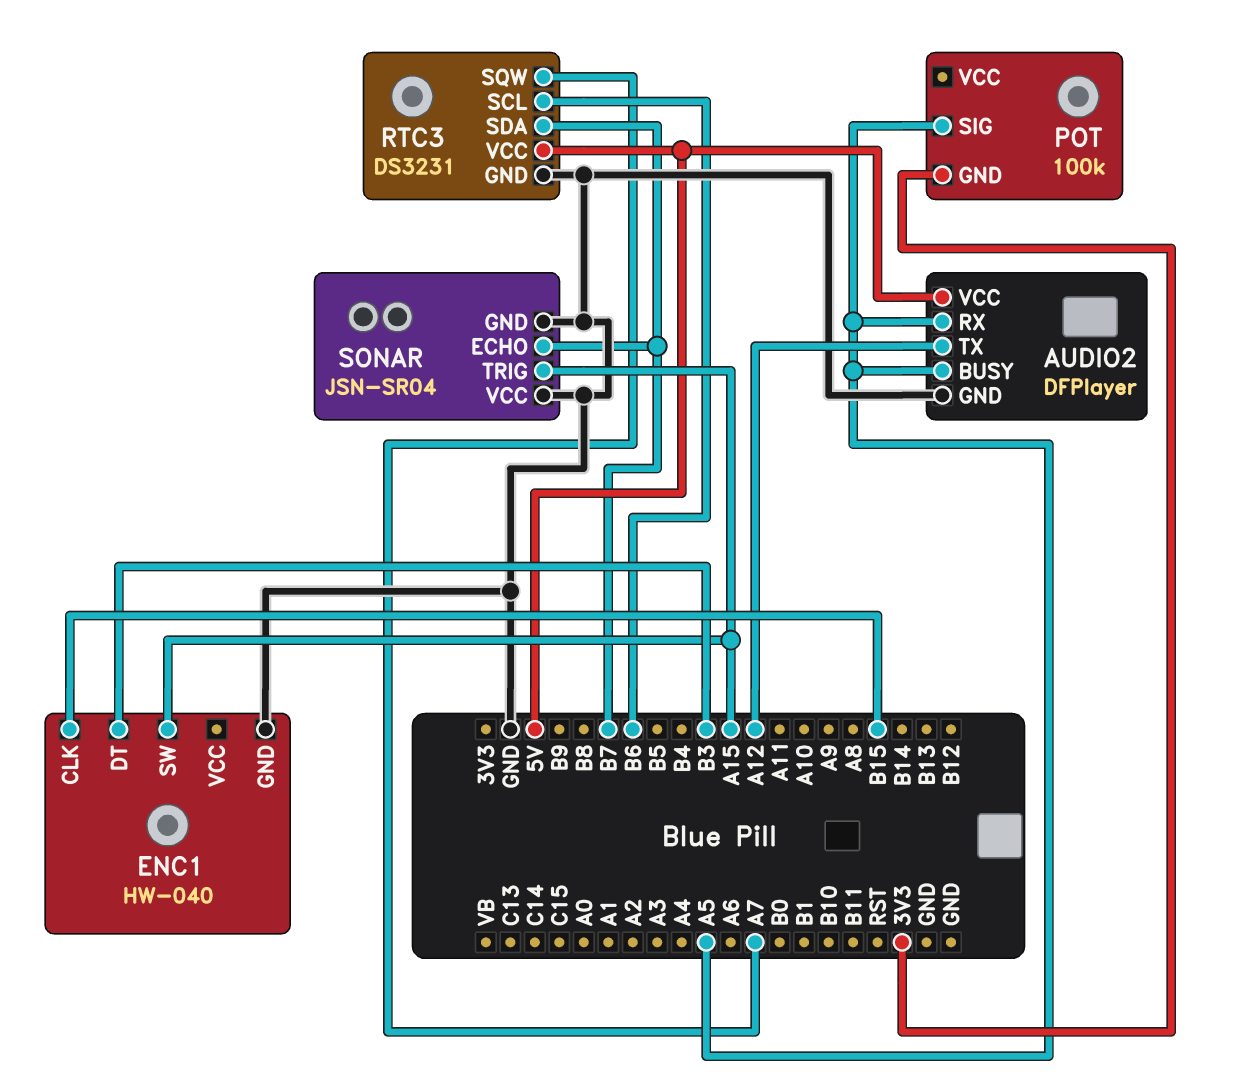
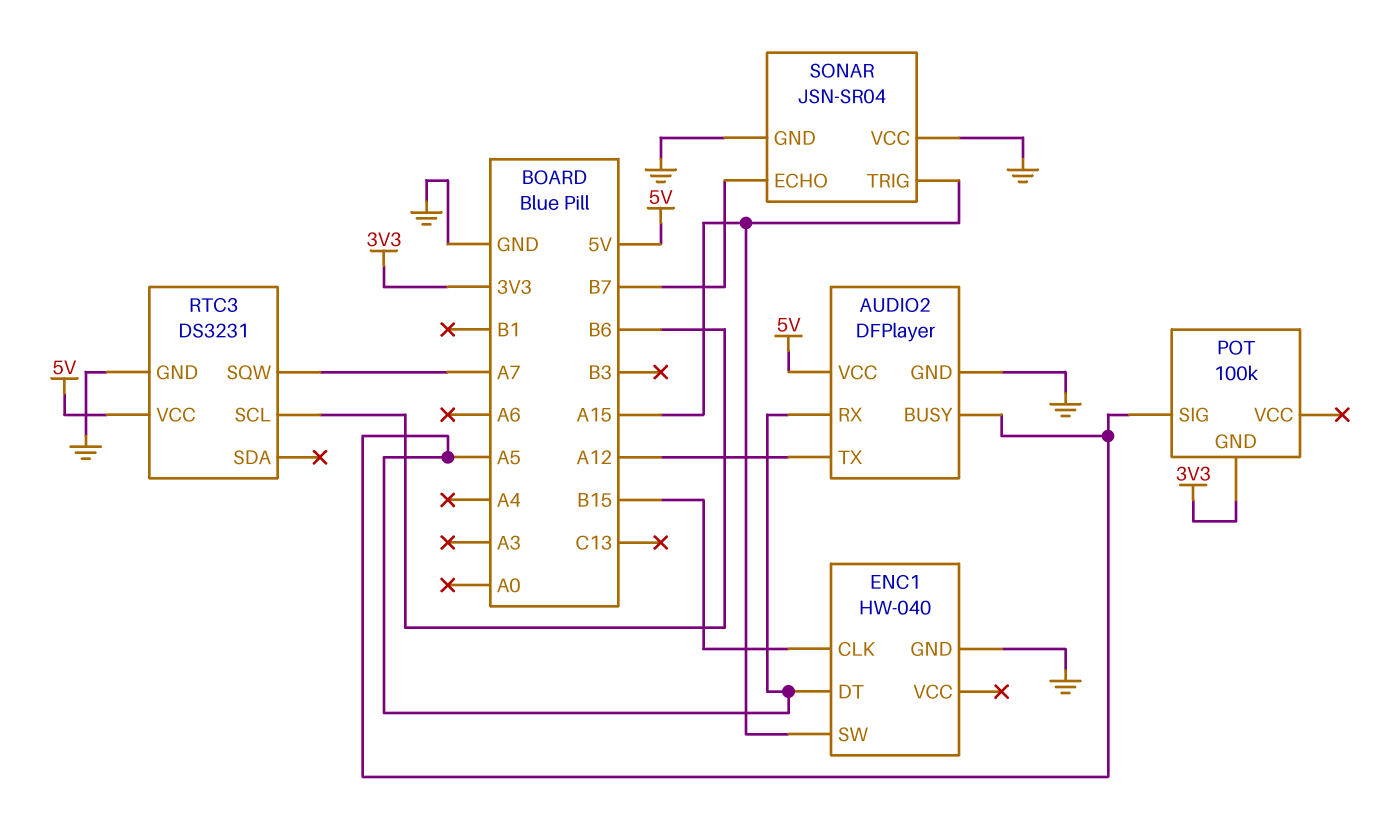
ENC1 pin DT: B3 -> A5
RTC3 pin SDA: B7 -> none

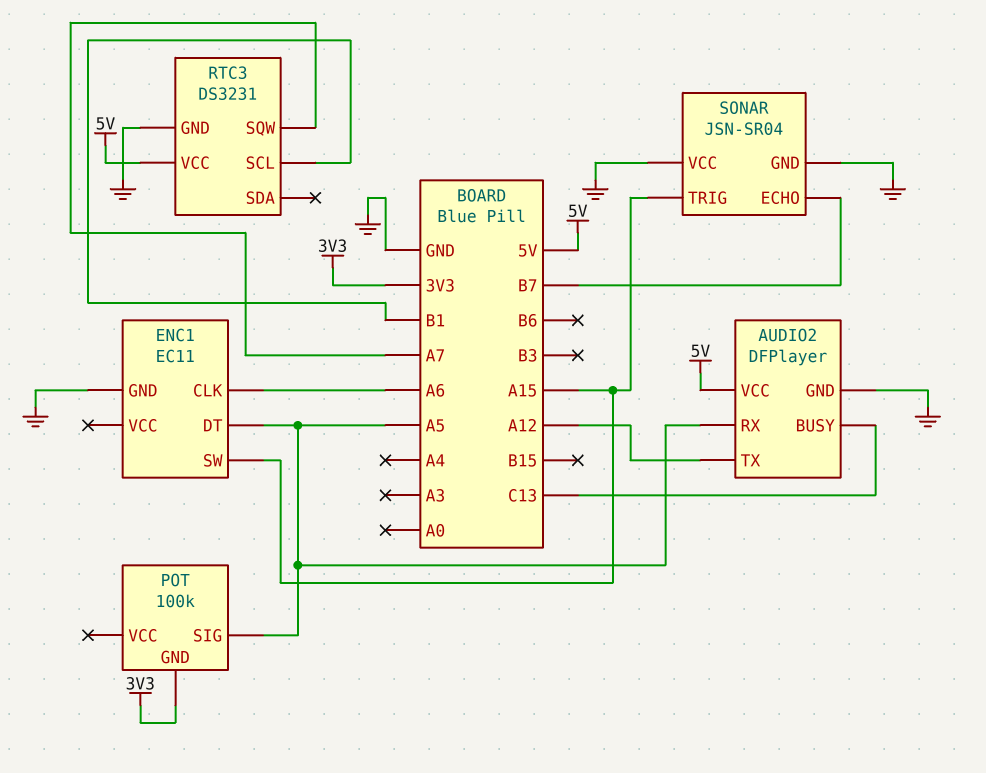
AUDIO2 pin BUSY: A5 -> C13
ENC1: HW-040 -> EC11
ENC1 pin CLK: B15 -> A6
RTC3 pin SCL: B6 -> B1

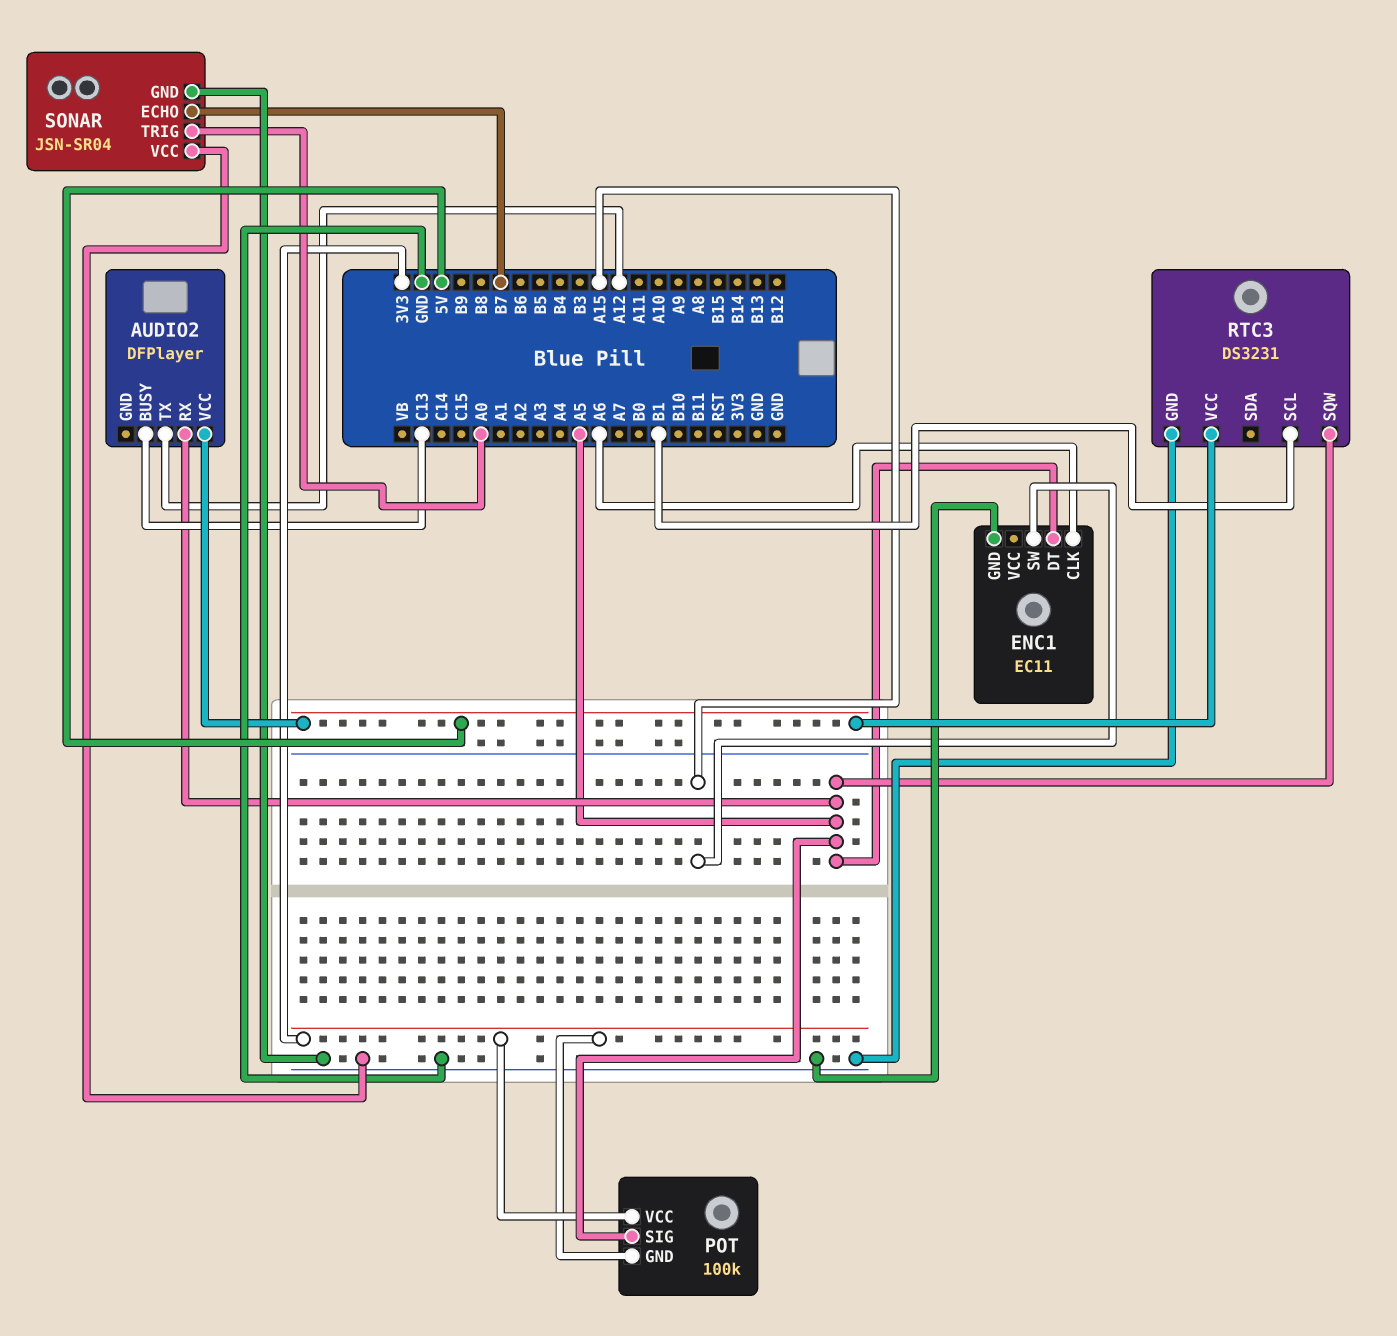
AUDIO2 pin GND: GND -> none
POT pin VCC: none -> 3V3
RTC3 pin SQW: A7 -> A5
SONAR pin TRIG: A15 -> A0

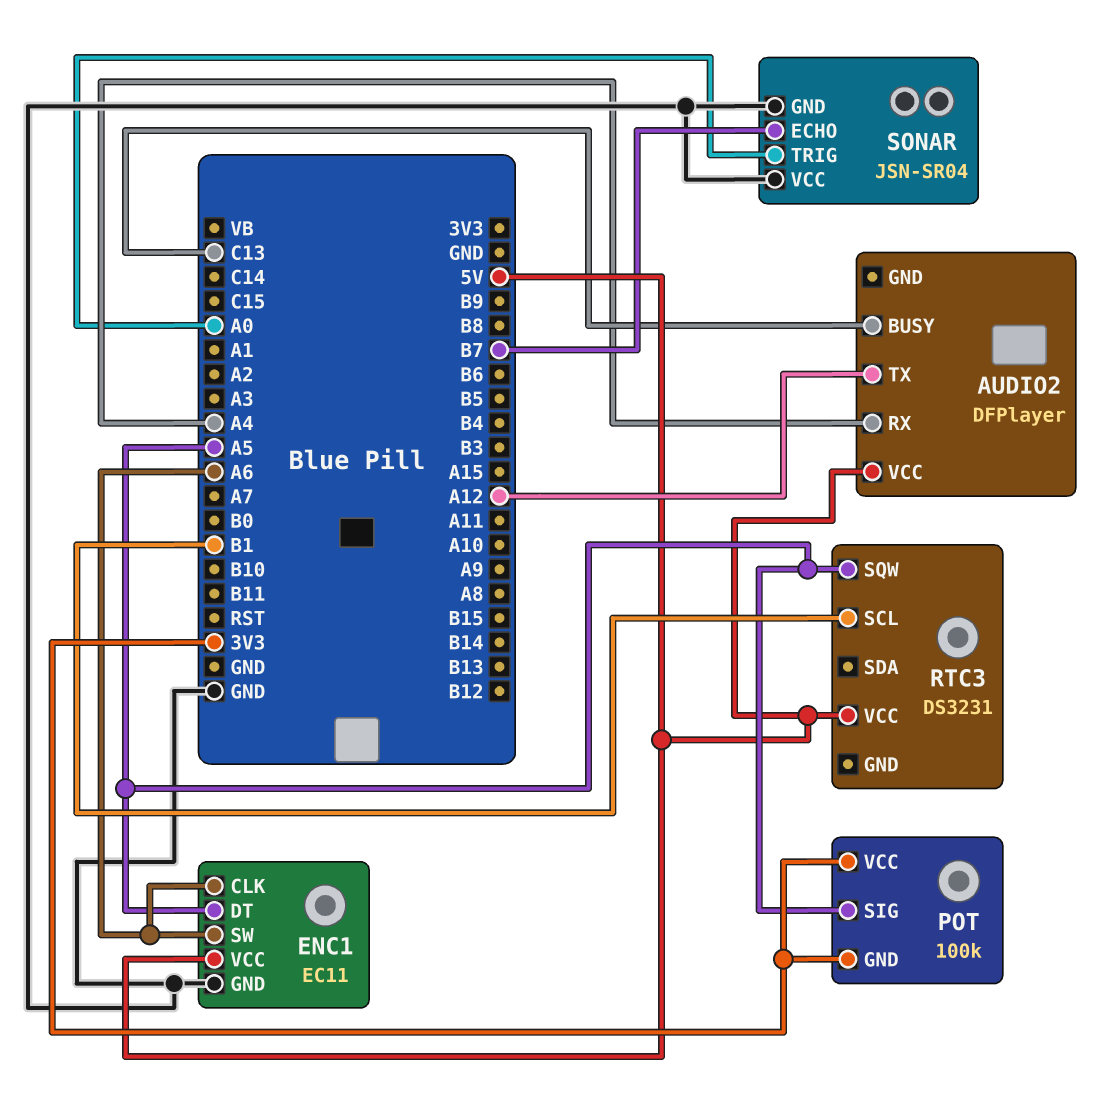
AUDIO2 pin RX: A5 -> A4
ENC1 pin SW: A15 -> A6
ENC1 pin VCC: none -> 5V
RTC3 pin GND: GND -> none

